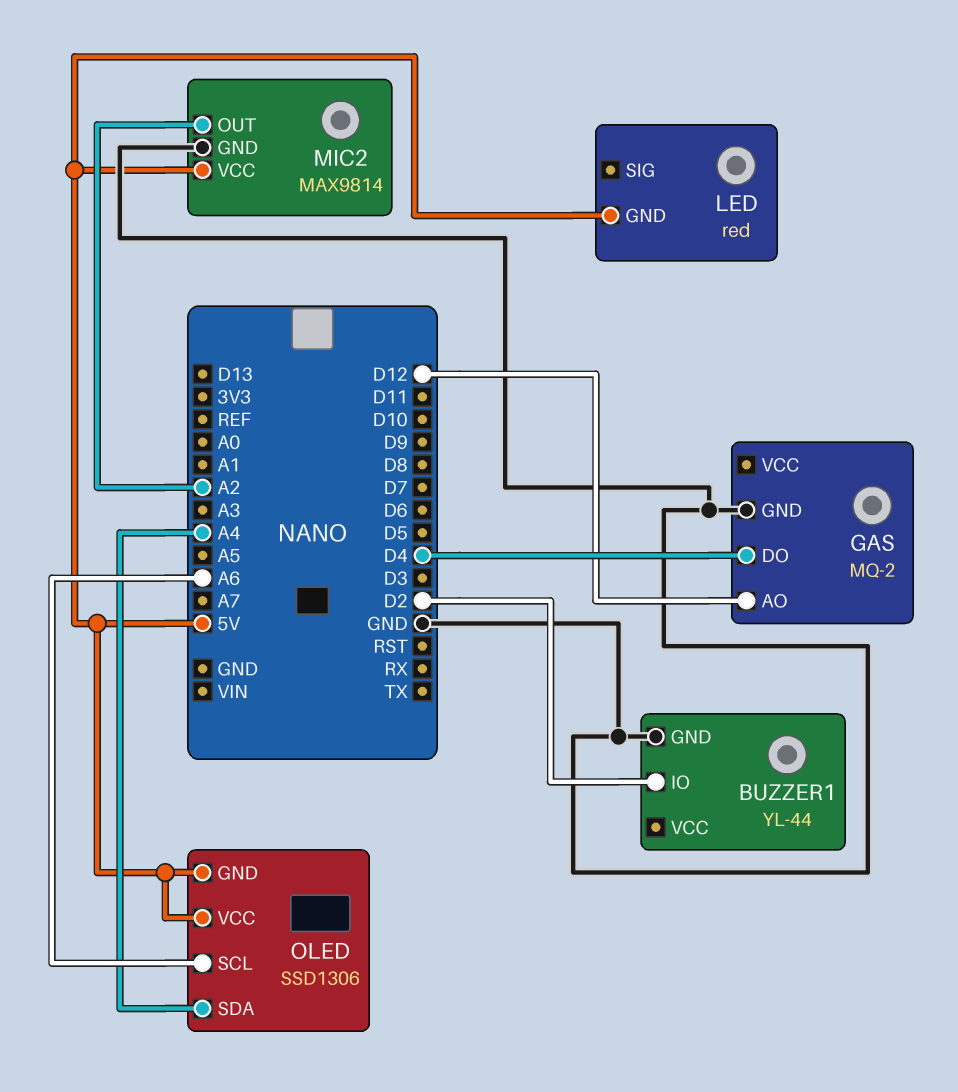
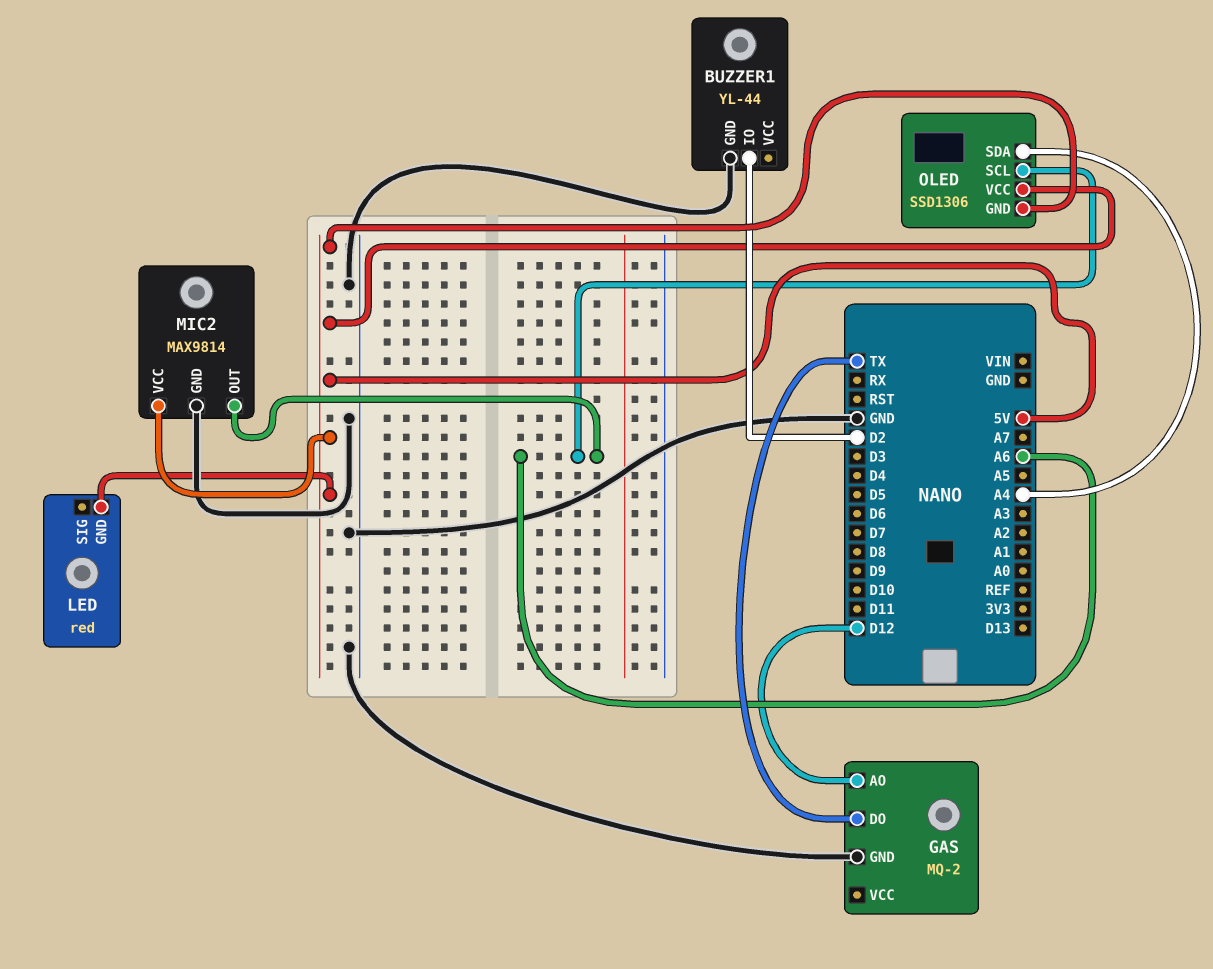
GAS pin DO: D4 -> TX
MIC2 pin OUT: A2 -> A6

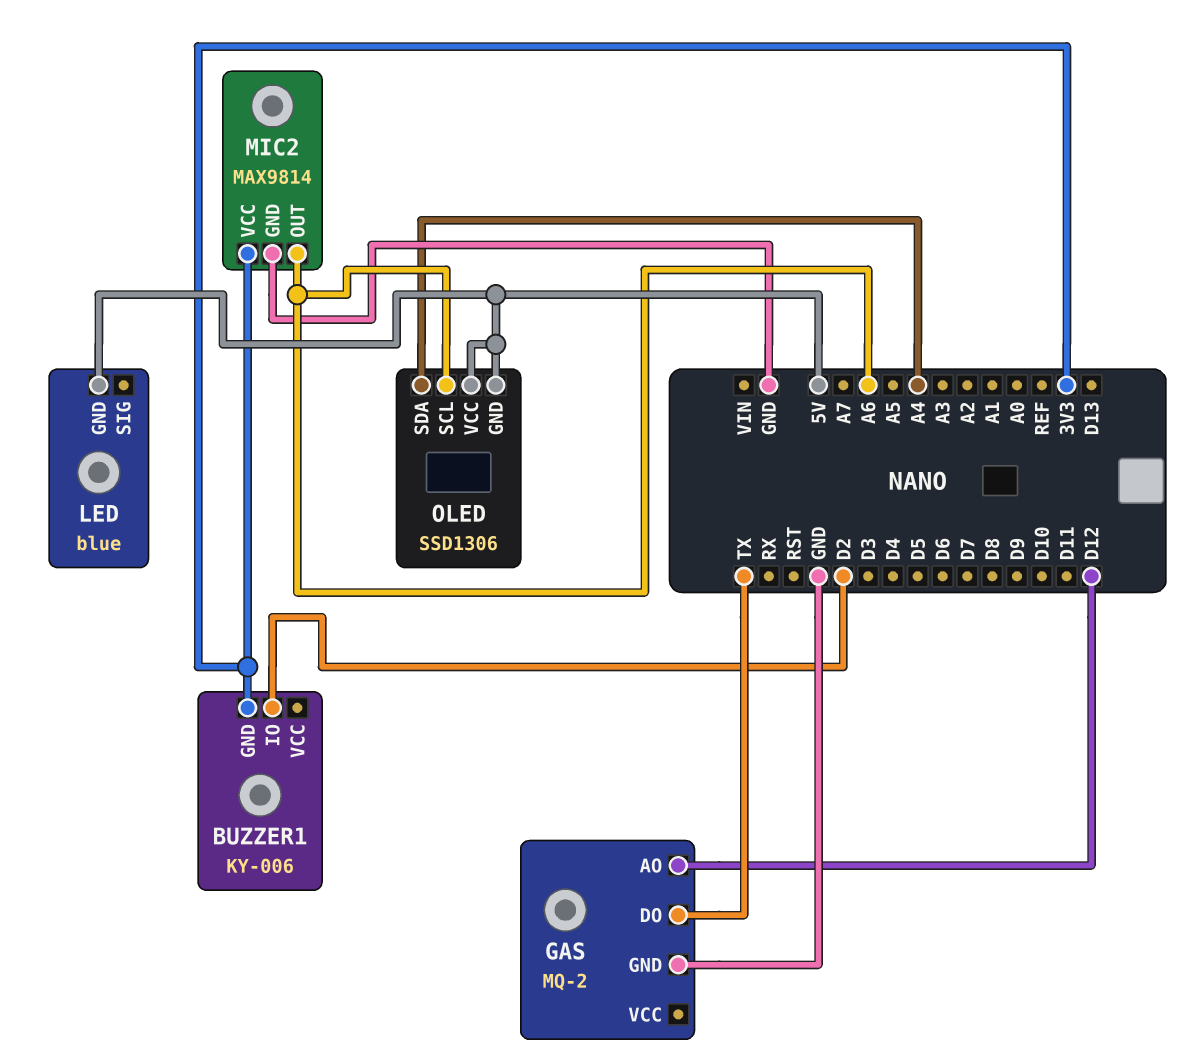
BUZZER1: YL-44 -> KY-006
BUZZER1 pin GND: GND -> 3V3
LED: red -> blue
MIC2 pin VCC: 5V -> 3V3

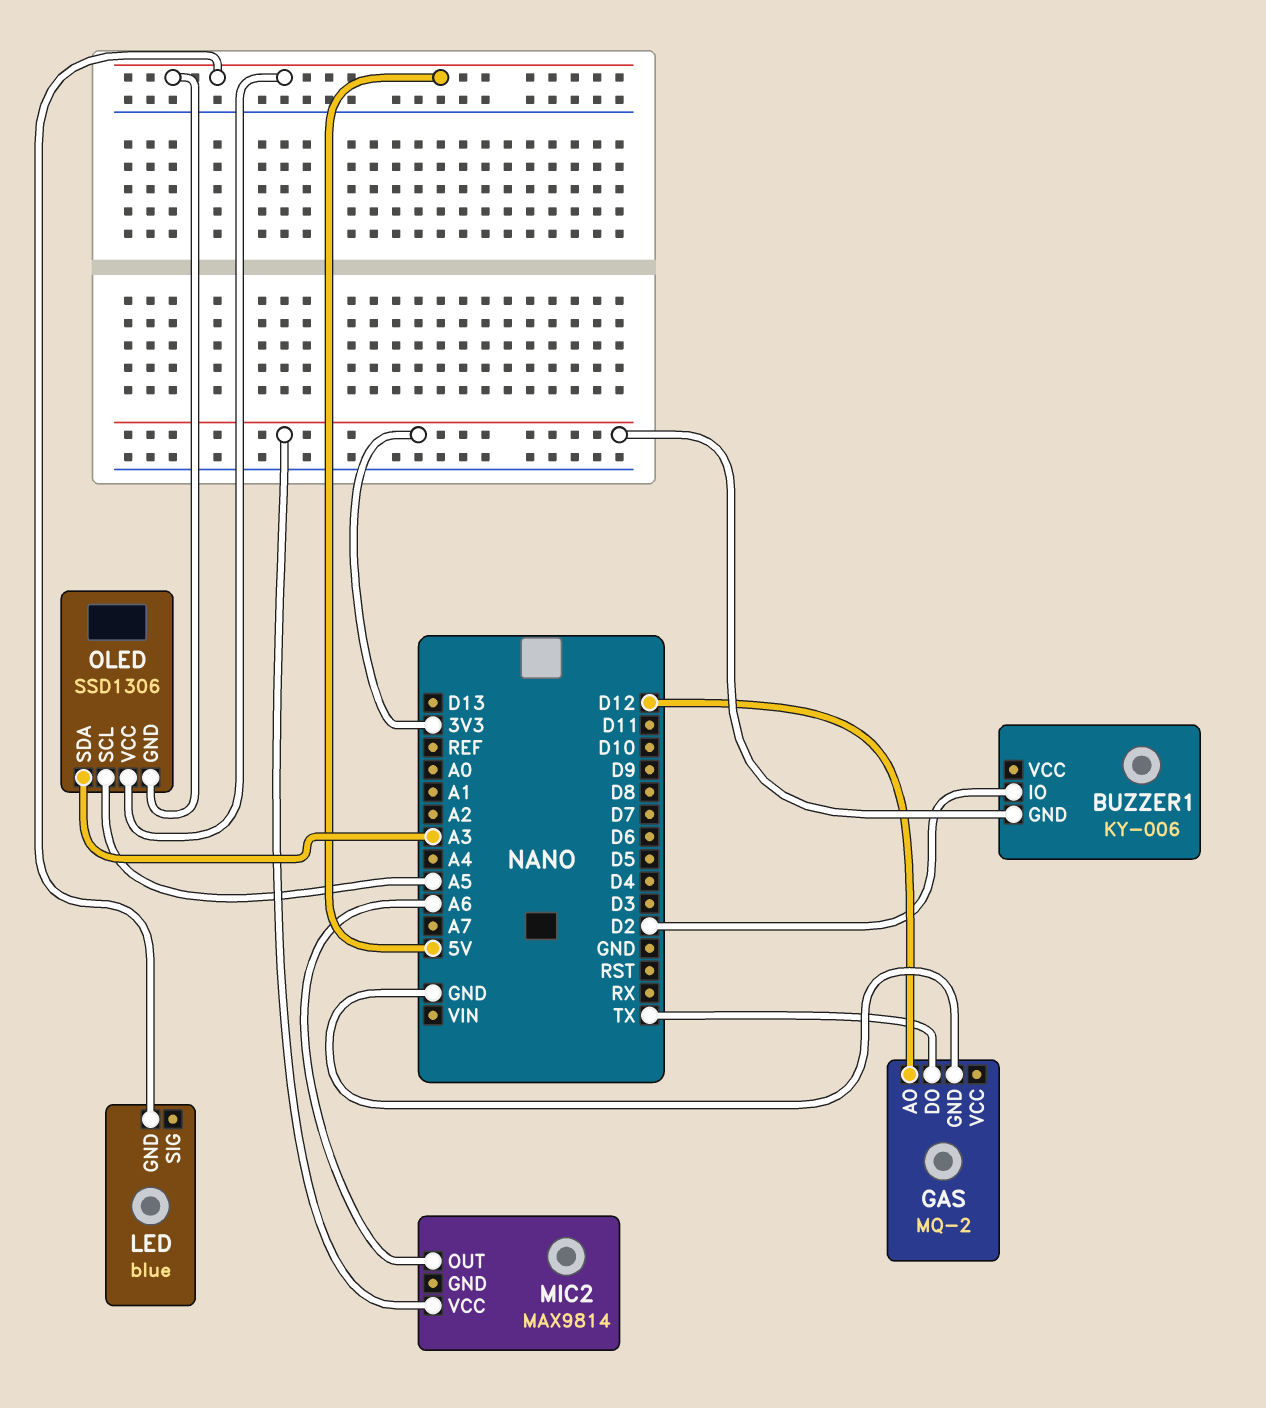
MIC2 pin GND: GND -> none
OLED pin SCL: A6 -> A5
OLED pin SDA: A4 -> A3

